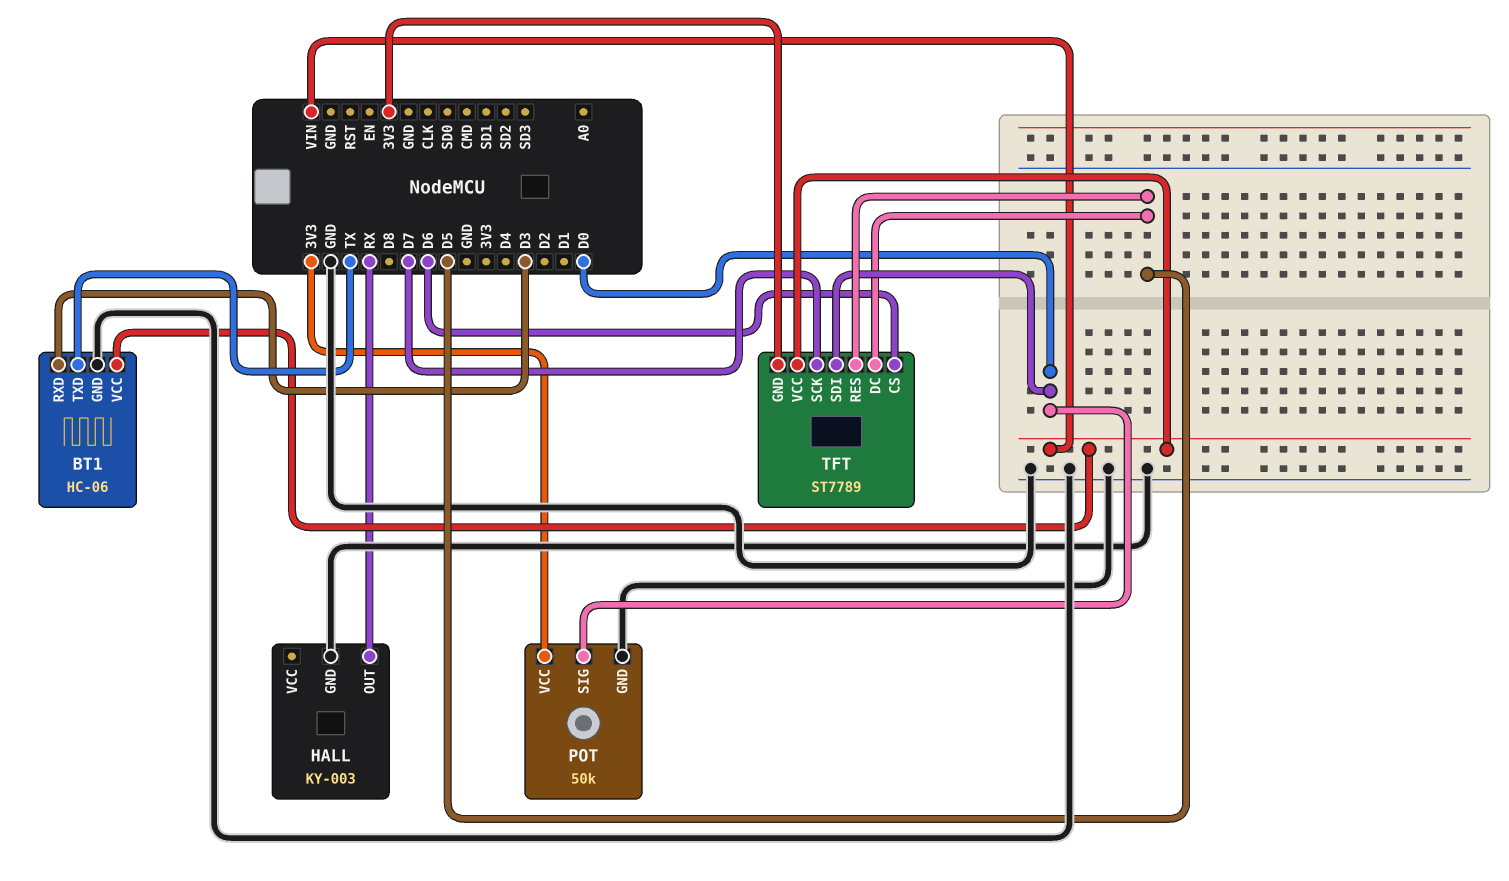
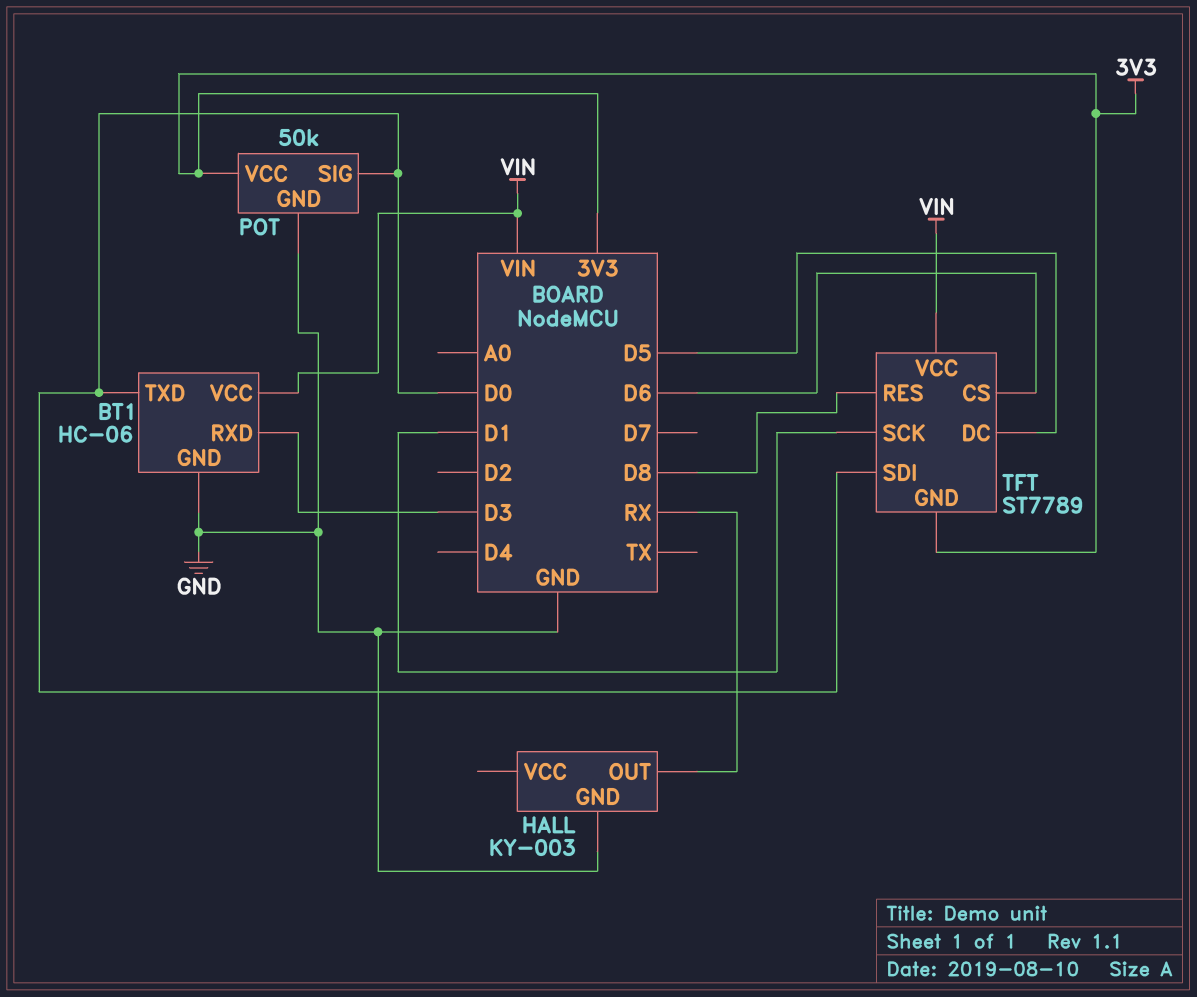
BT1 pin TXD: TX -> D0
TFT pin RES: D5 -> D8
TFT pin SCK: D7 -> D1

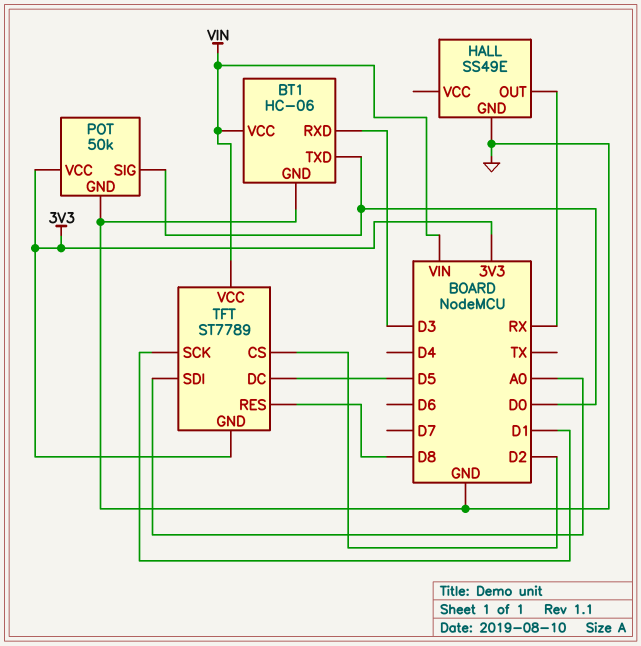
HALL: KY-003 -> SS49E
TFT pin CS: D6 -> D2
TFT pin SDI: D0 -> A0

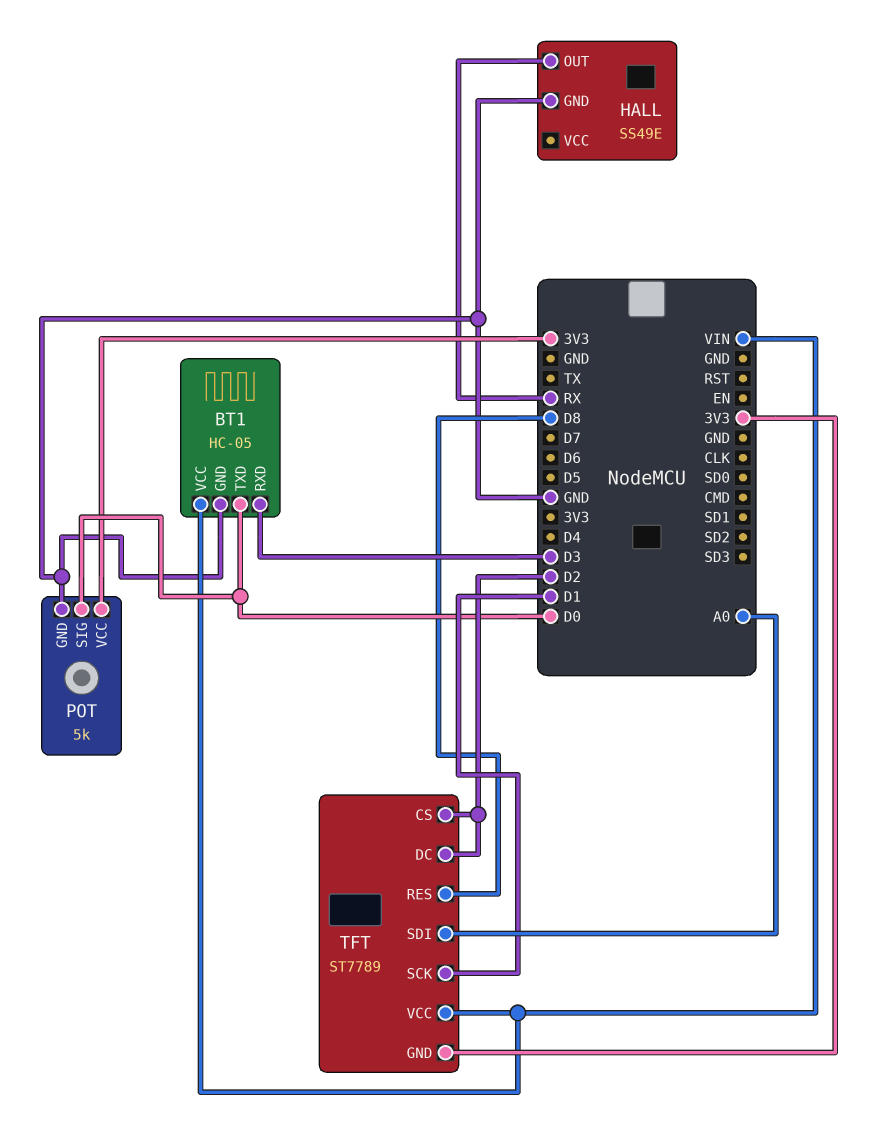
BT1: HC-06 -> HC-05
POT: 50k -> 5k
TFT pin DC: D5 -> D2

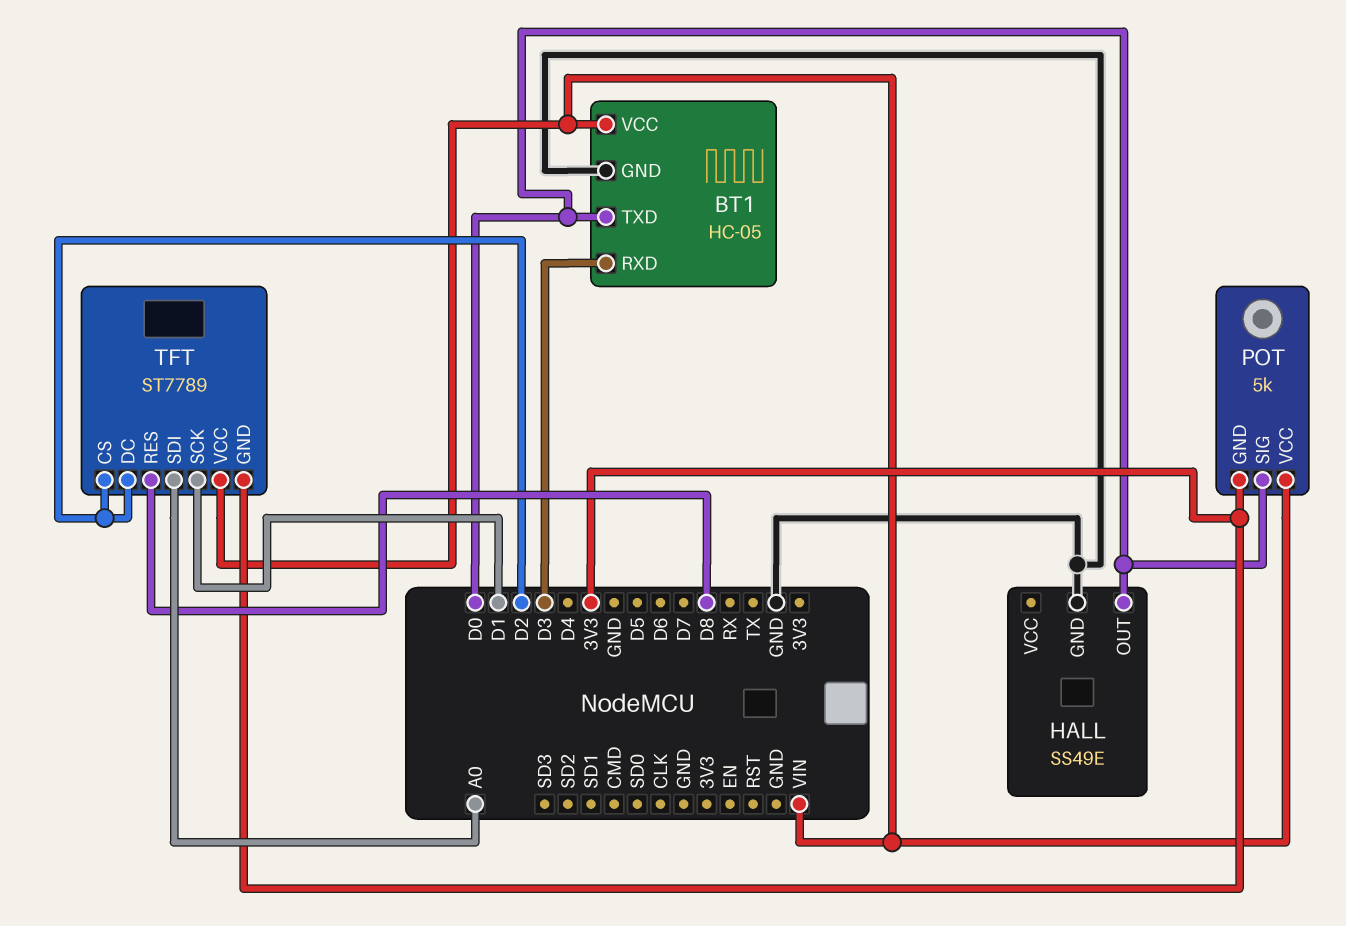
HALL pin OUT: RX -> D0
POT pin GND: GND -> 3V3
POT pin VCC: 3V3 -> VIN

